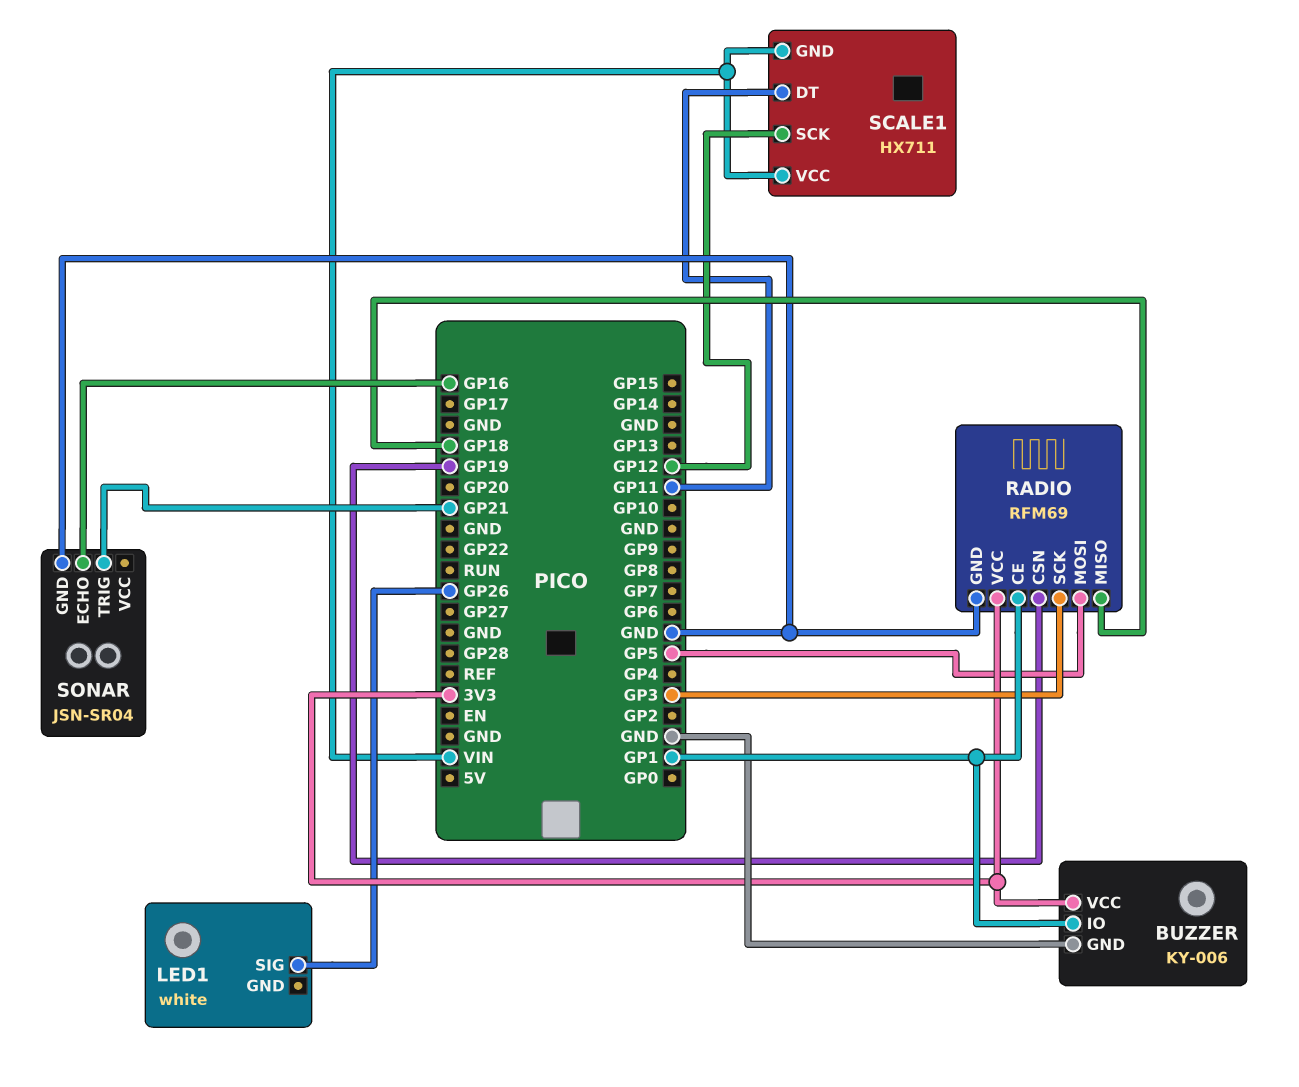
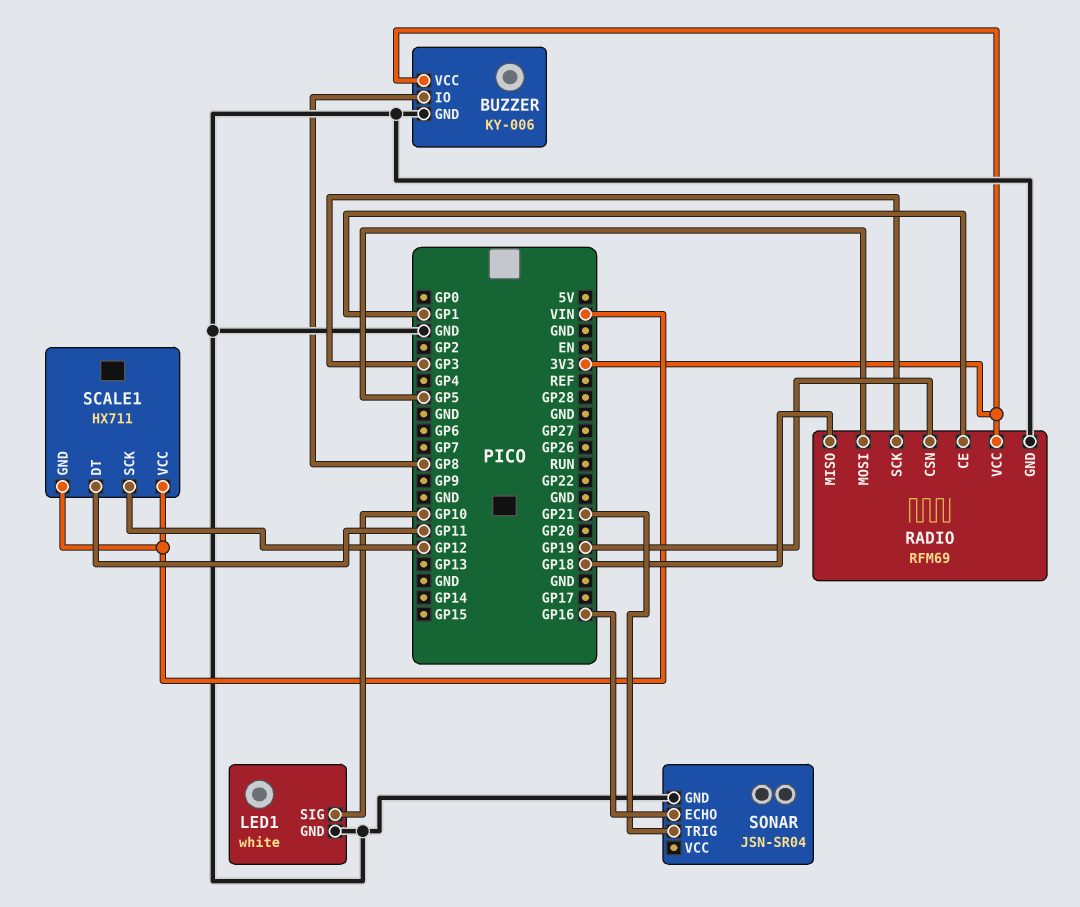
BUZZER pin IO: GP1 -> GP8
LED1 pin GND: none -> GND
LED1 pin SIG: GP26 -> GP10

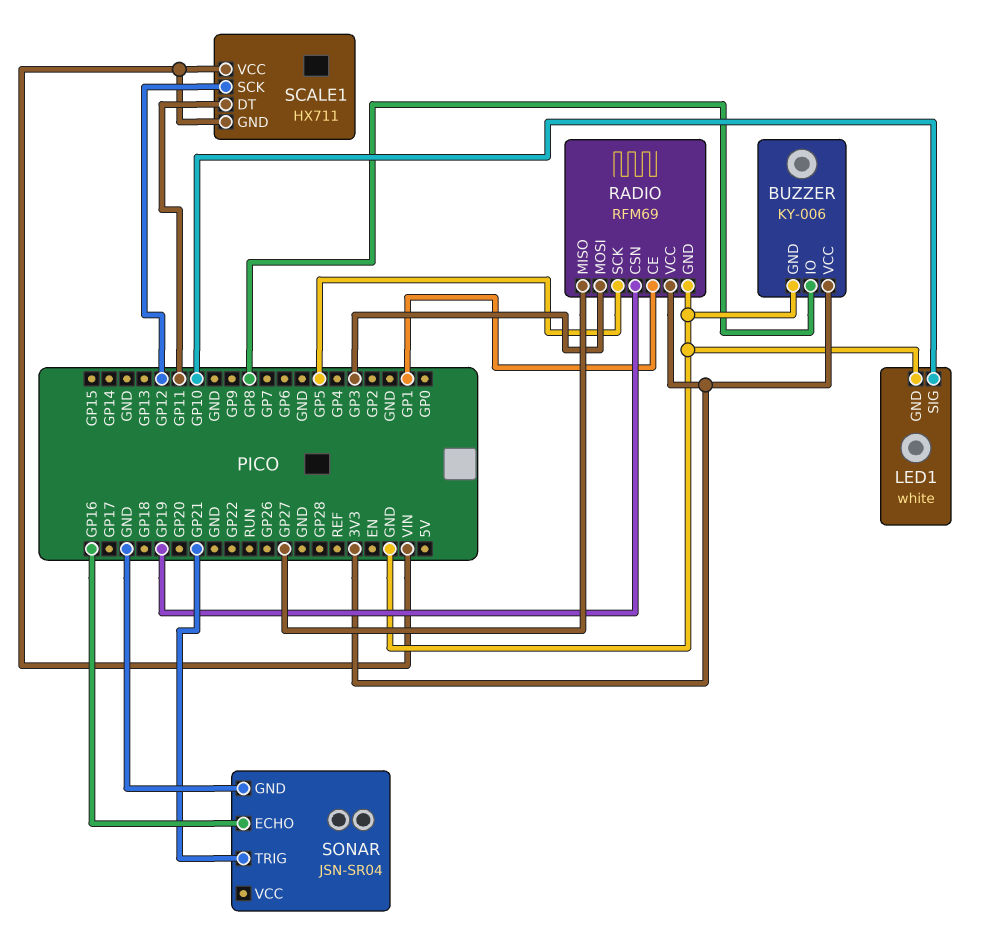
RADIO pin MISO: GP18 -> GP27
RADIO pin MOSI: GP5 -> GP3
RADIO pin SCK: GP3 -> GP5

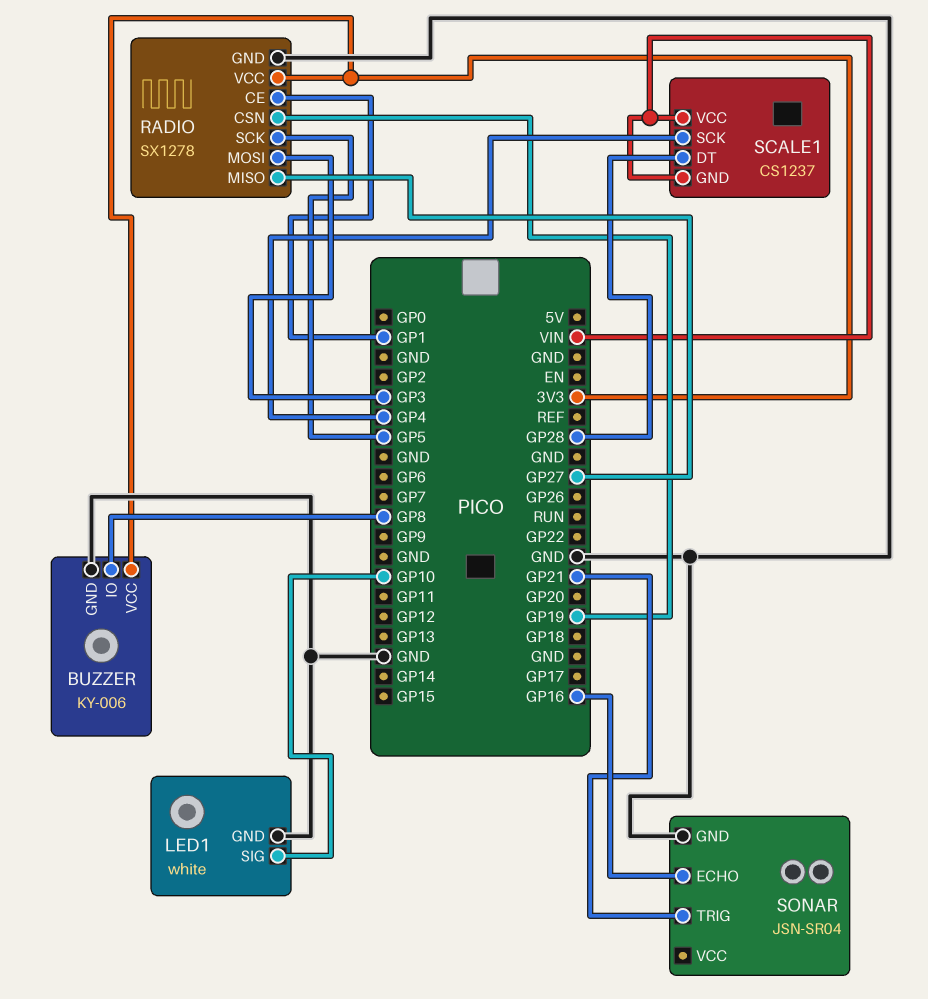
RADIO: RFM69 -> SX1278
SCALE1: HX711 -> CS1237
SCALE1 pin DT: GP11 -> GP28
SCALE1 pin SCK: GP12 -> GP4

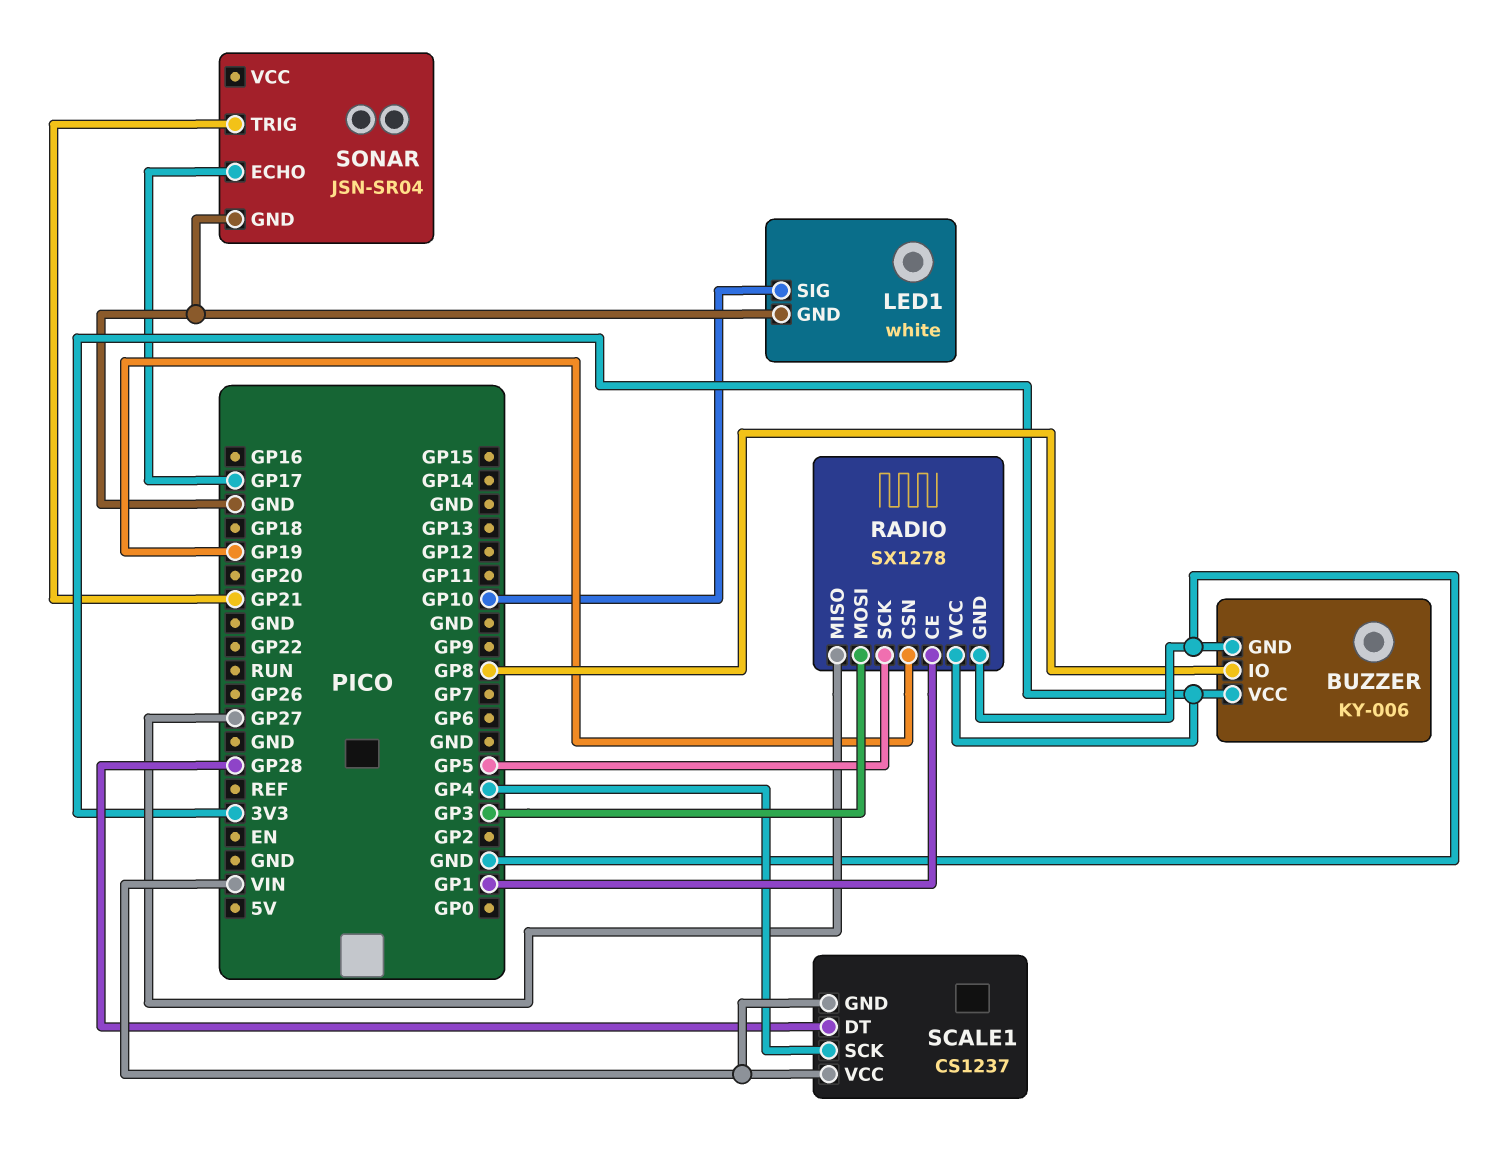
SONAR pin ECHO: GP16 -> GP17

